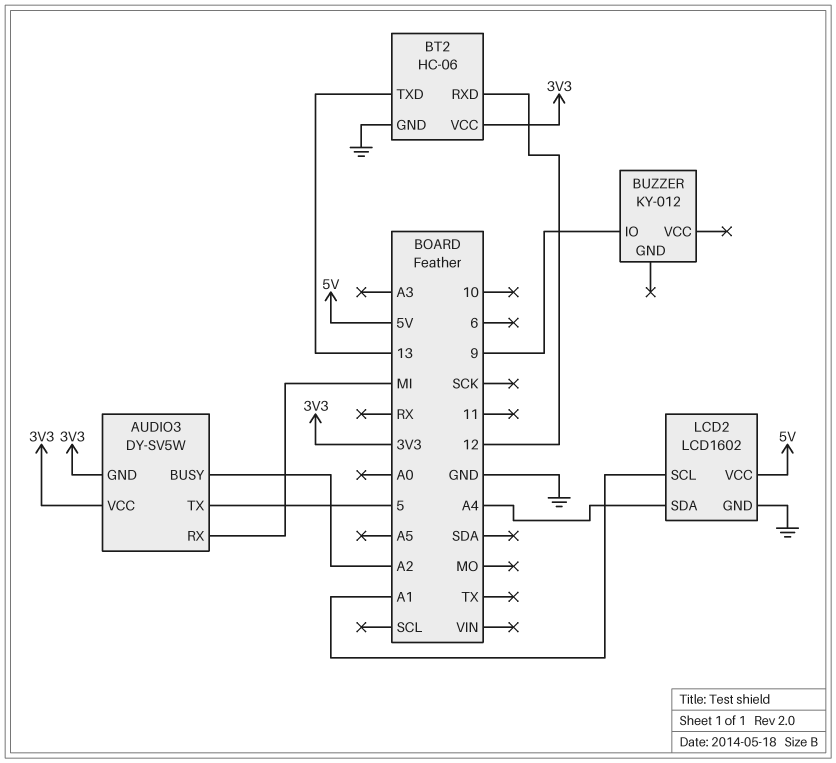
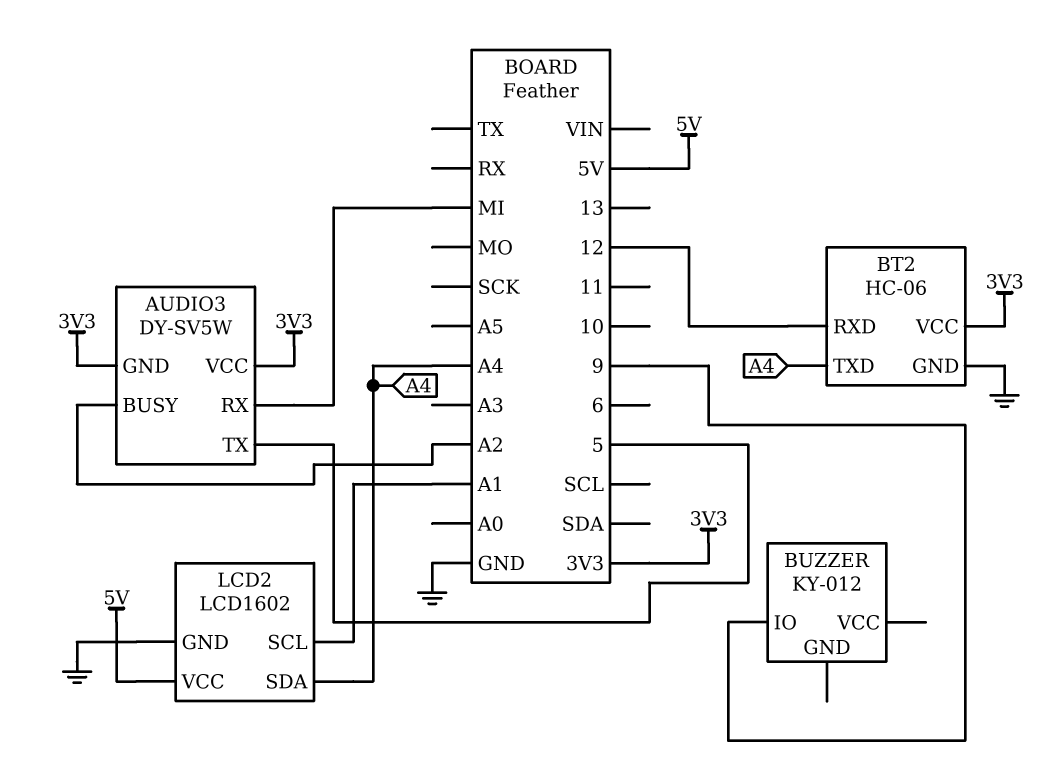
BT2 pin TXD: 13 -> A4

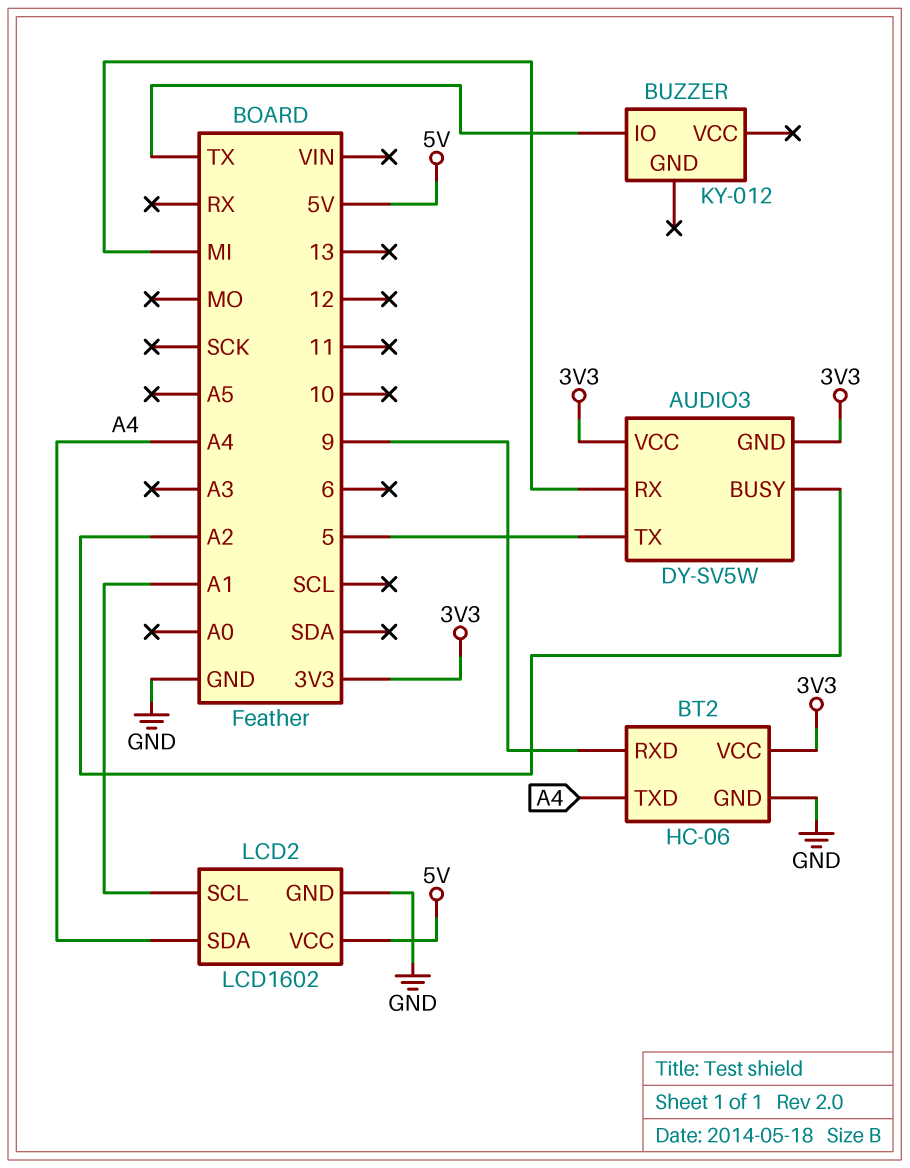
BT2 pin RXD: 12 -> 9
BUZZER pin IO: 9 -> TX

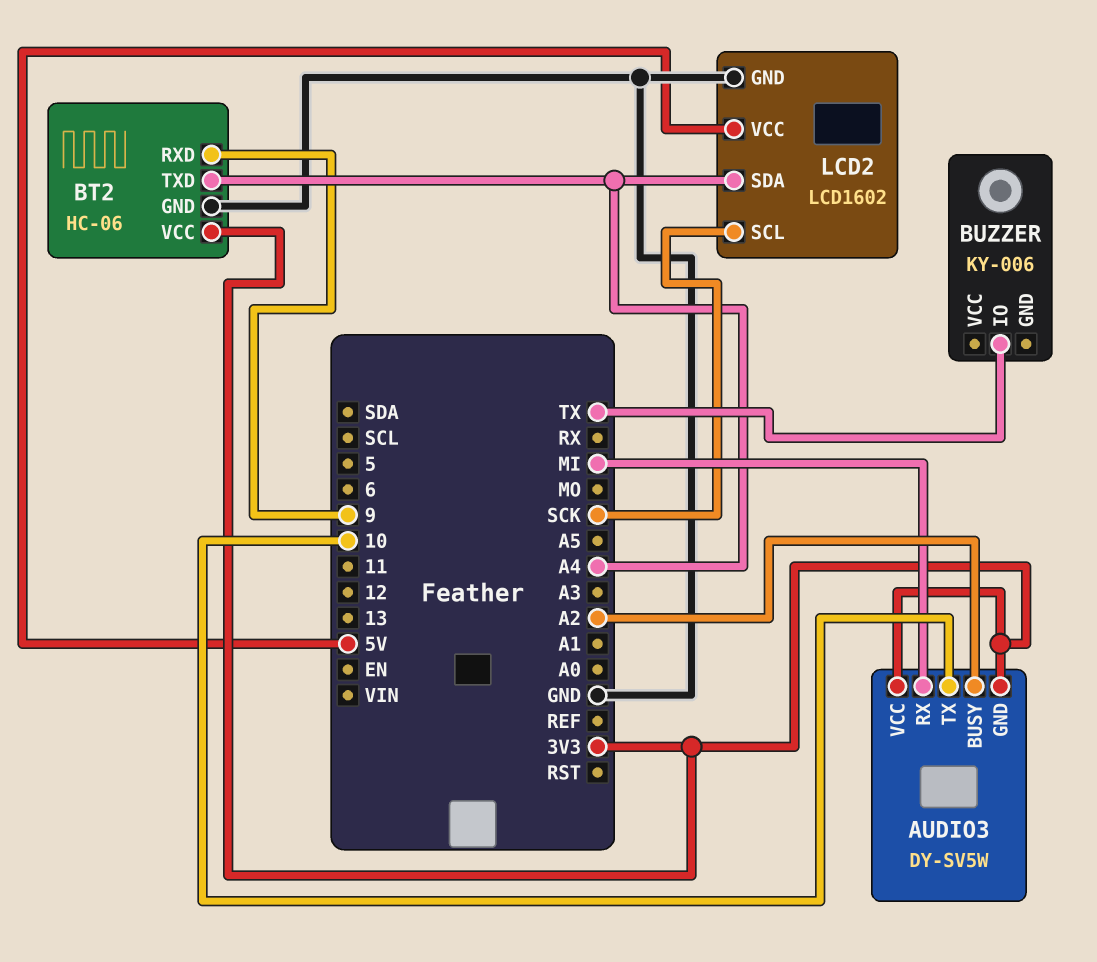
AUDIO3 pin TX: 5 -> 10
BUZZER: KY-012 -> KY-006
LCD2 pin SCL: A1 -> SCK

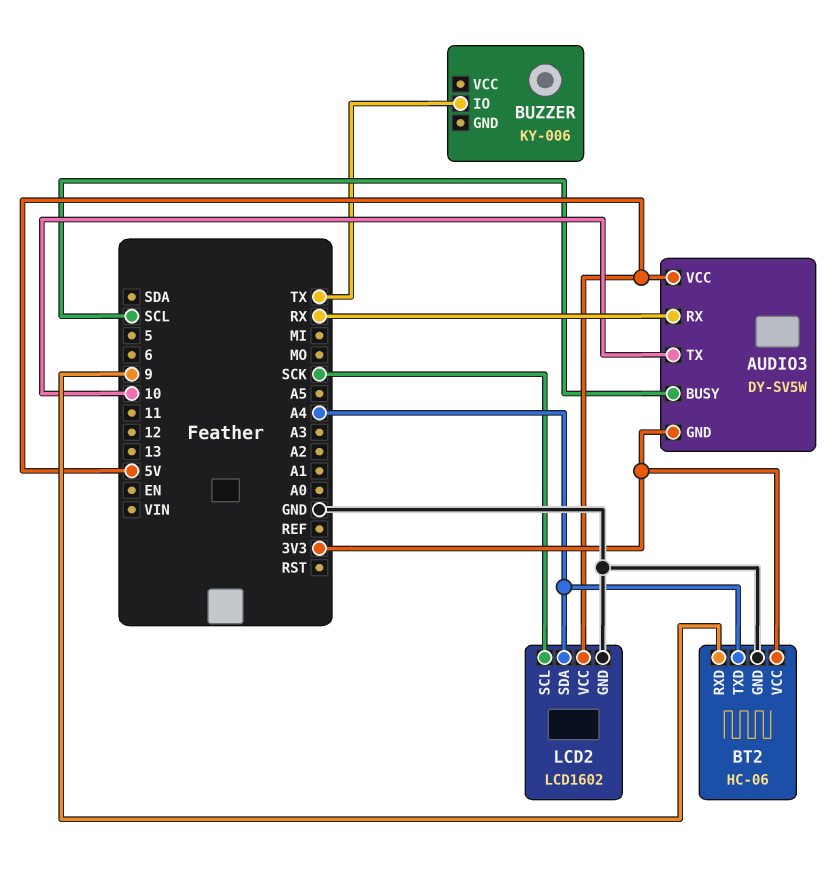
AUDIO3 pin BUSY: A2 -> SCL
AUDIO3 pin RX: MI -> RX
AUDIO3 pin VCC: 3V3 -> 5V

